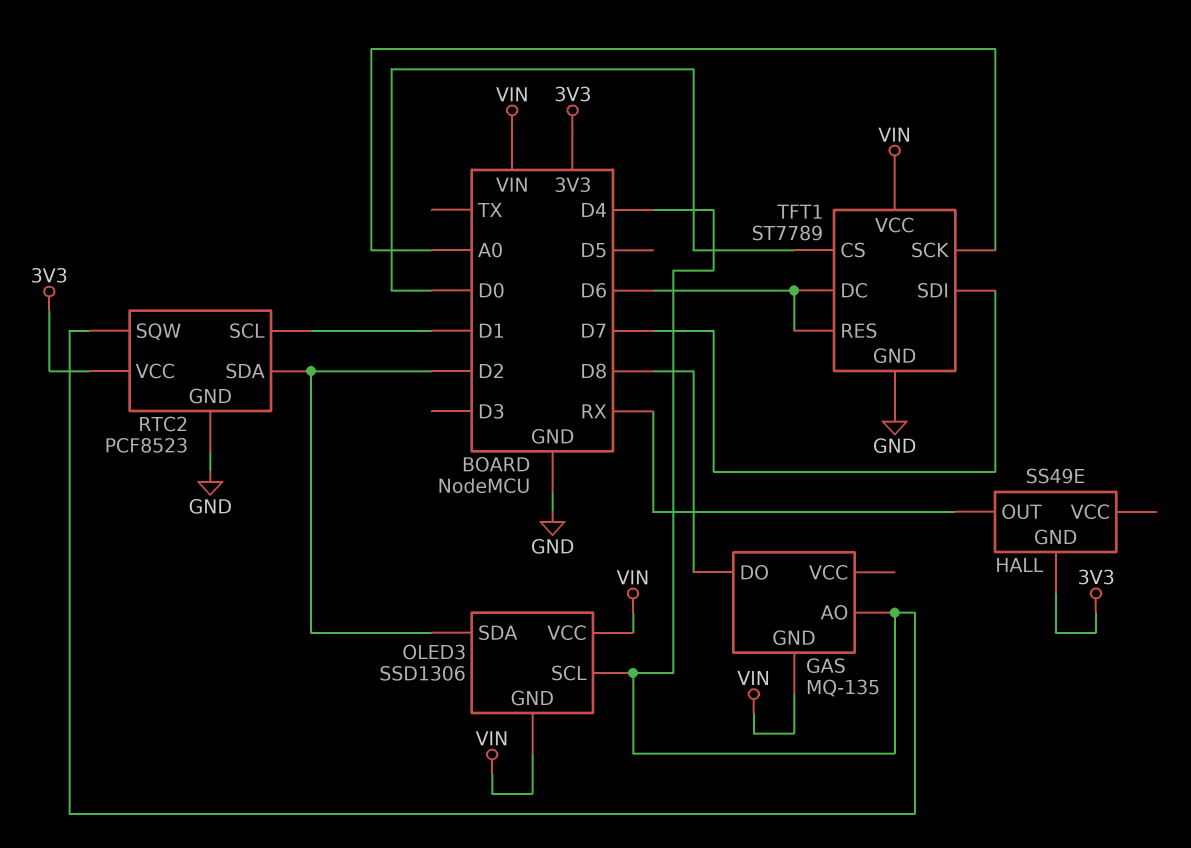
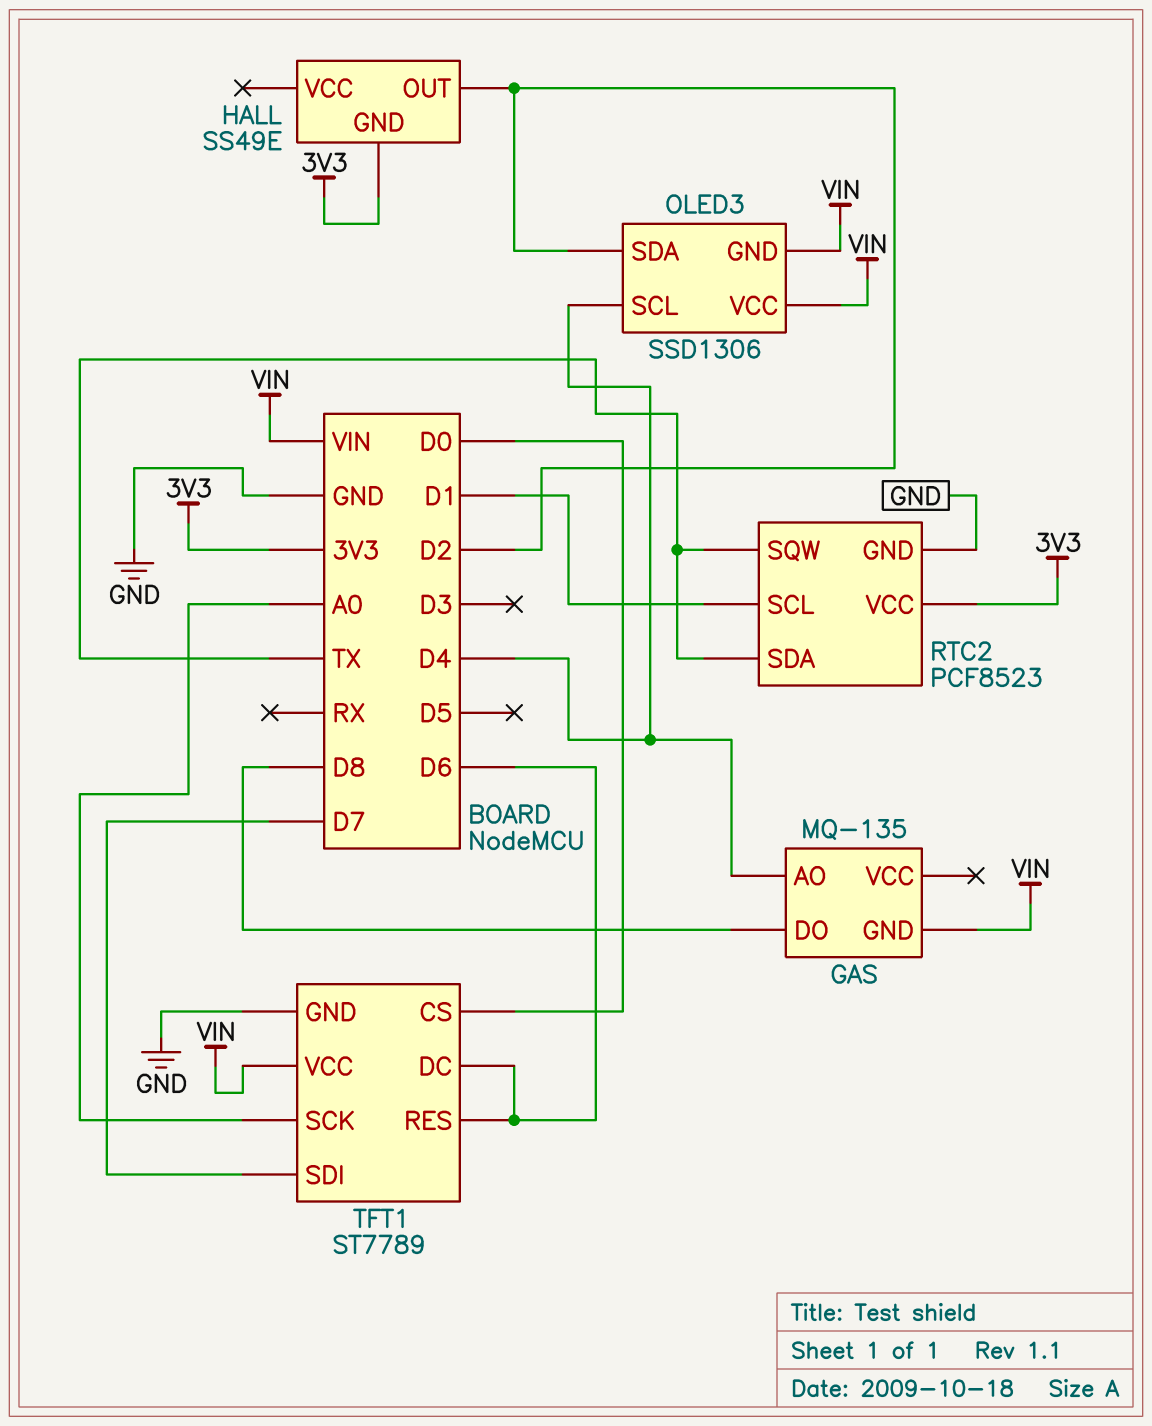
HALL pin OUT: RX -> D2
RTC2 pin SDA: D2 -> TX
RTC2 pin SQW: D4 -> TX

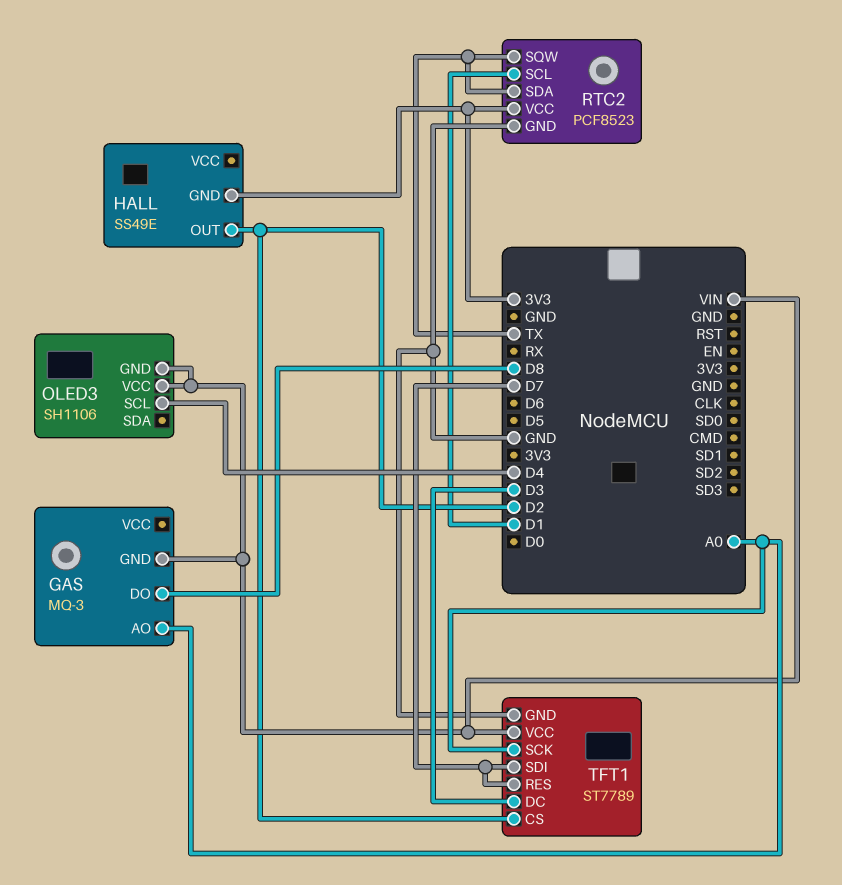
GAS: MQ-135 -> MQ-3
GAS pin AO: D4 -> A0
OLED3: SSD1306 -> SH1106
OLED3 pin SDA: D2 -> none
TFT1 pin CS: D0 -> D2
TFT1 pin DC: D6 -> D3
TFT1 pin RES: D6 -> D7

